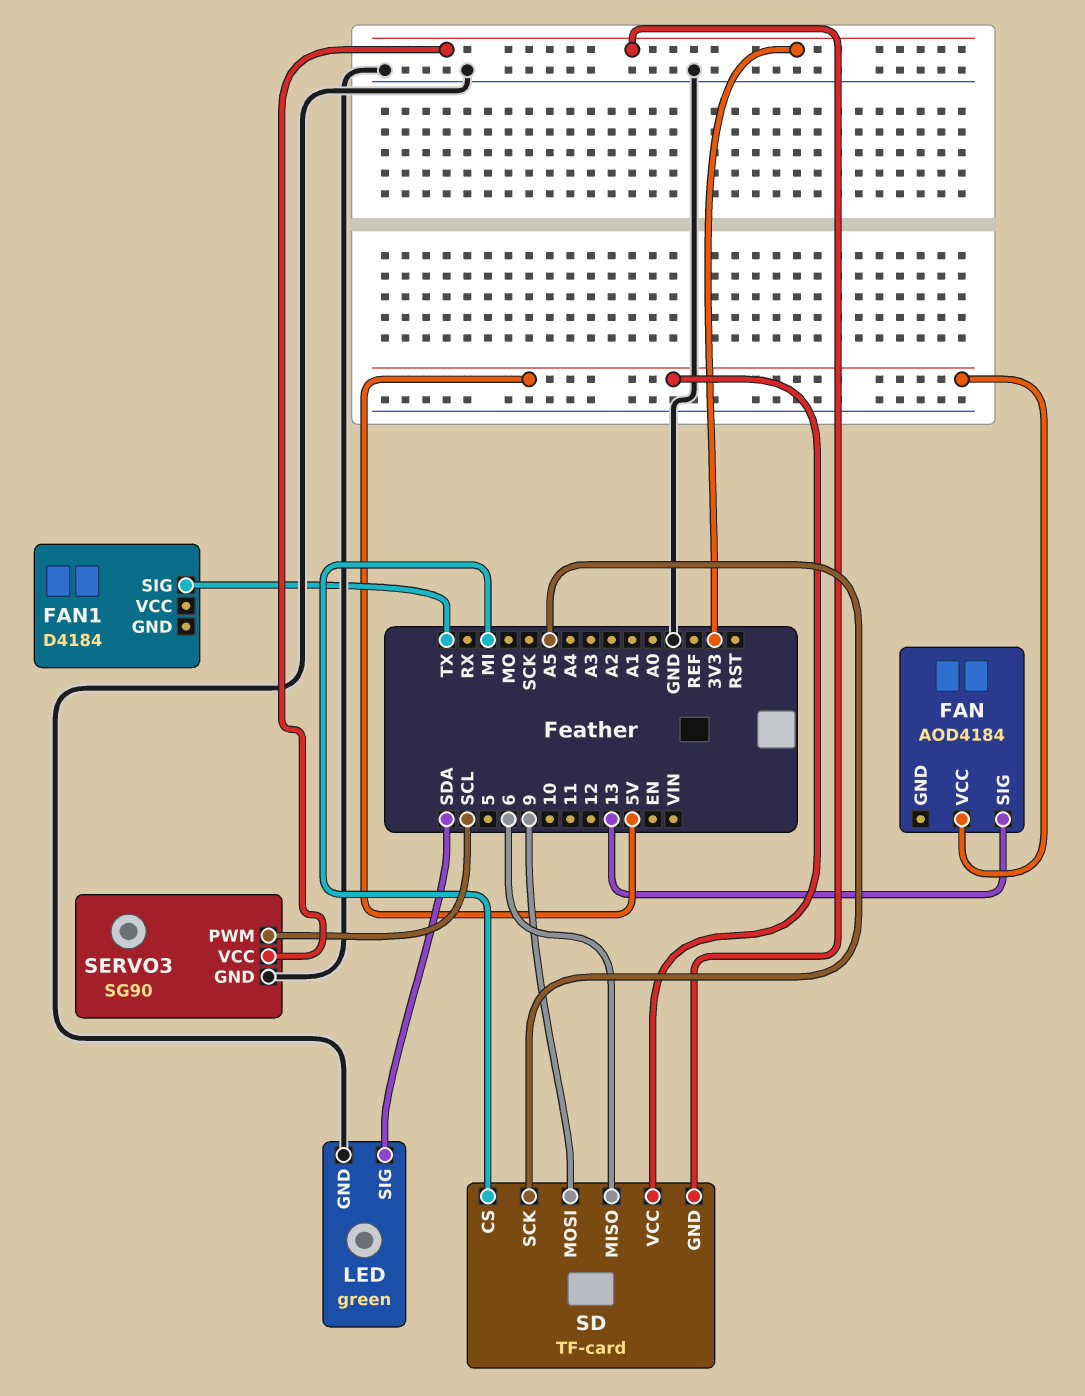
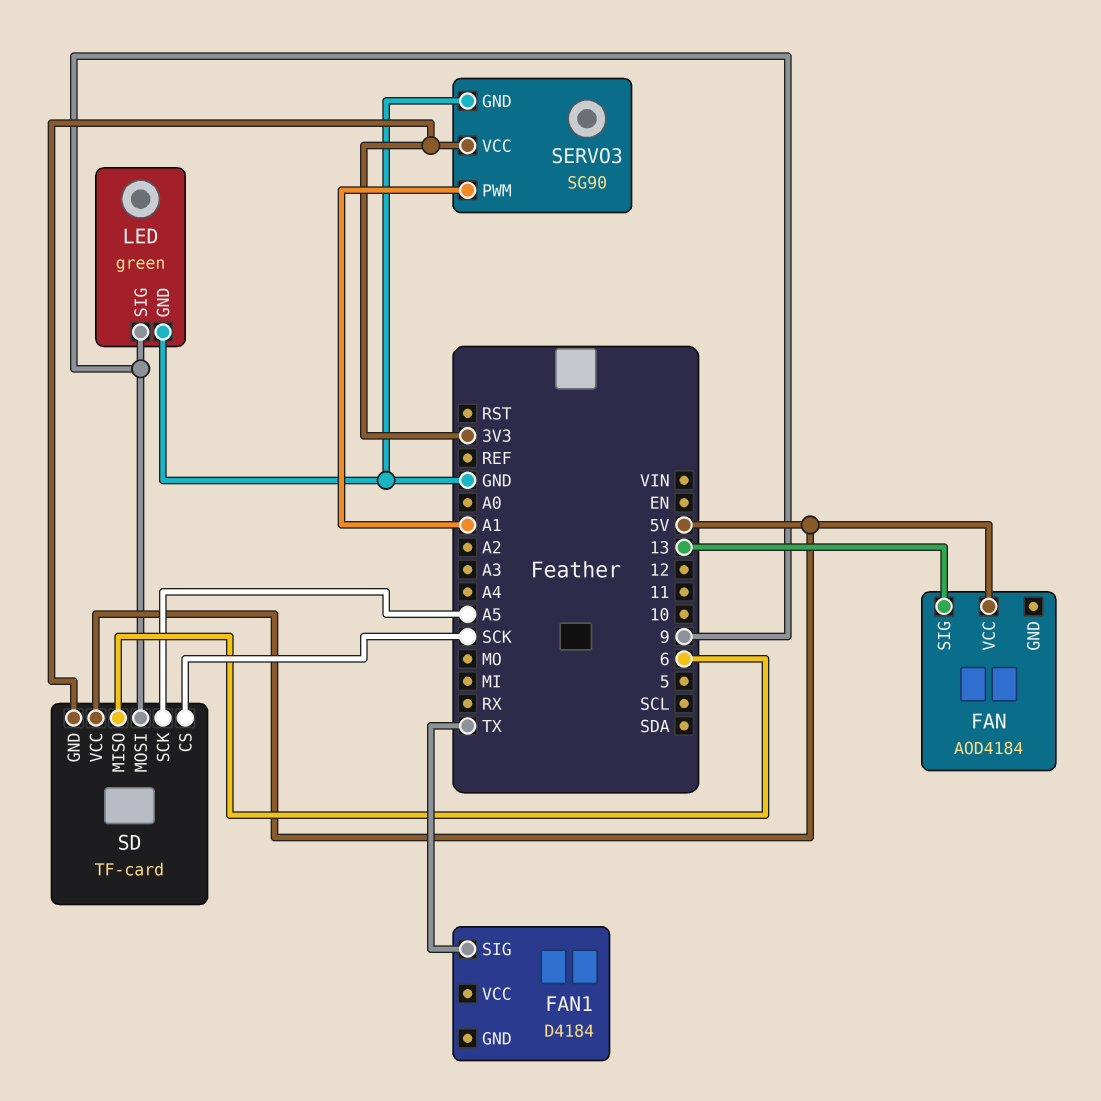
LED pin SIG: SDA -> 9
SD pin CS: MI -> SCK
SERVO3 pin PWM: SCL -> A1

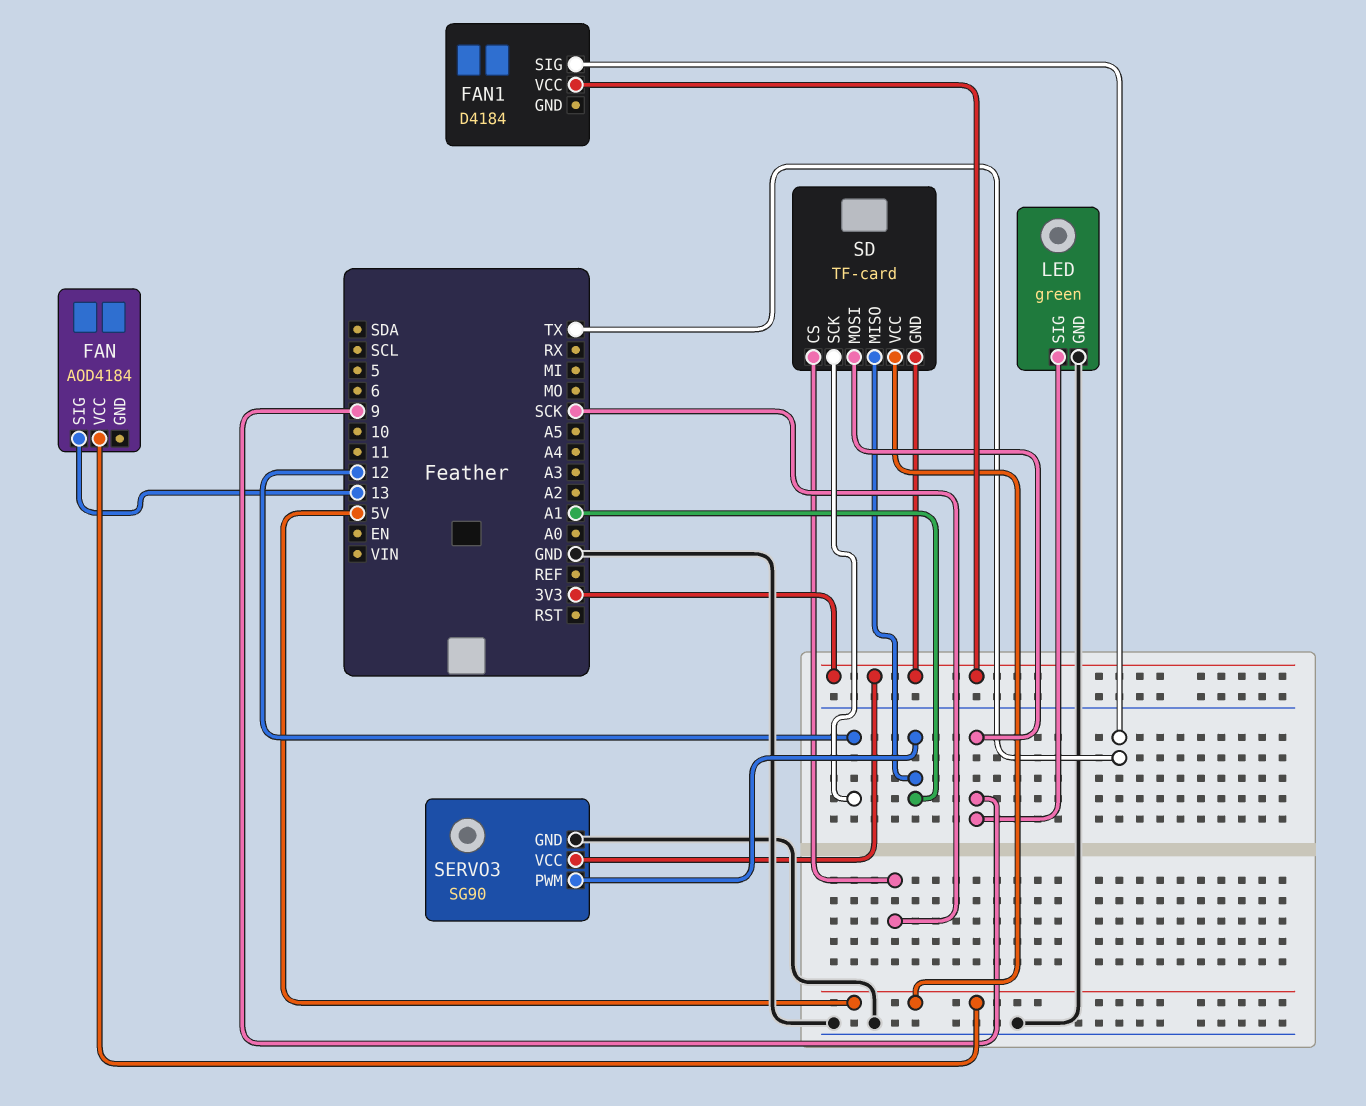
FAN1 pin VCC: none -> 3V3
SD pin MISO: 6 -> A1
SD pin SCK: A5 -> 12

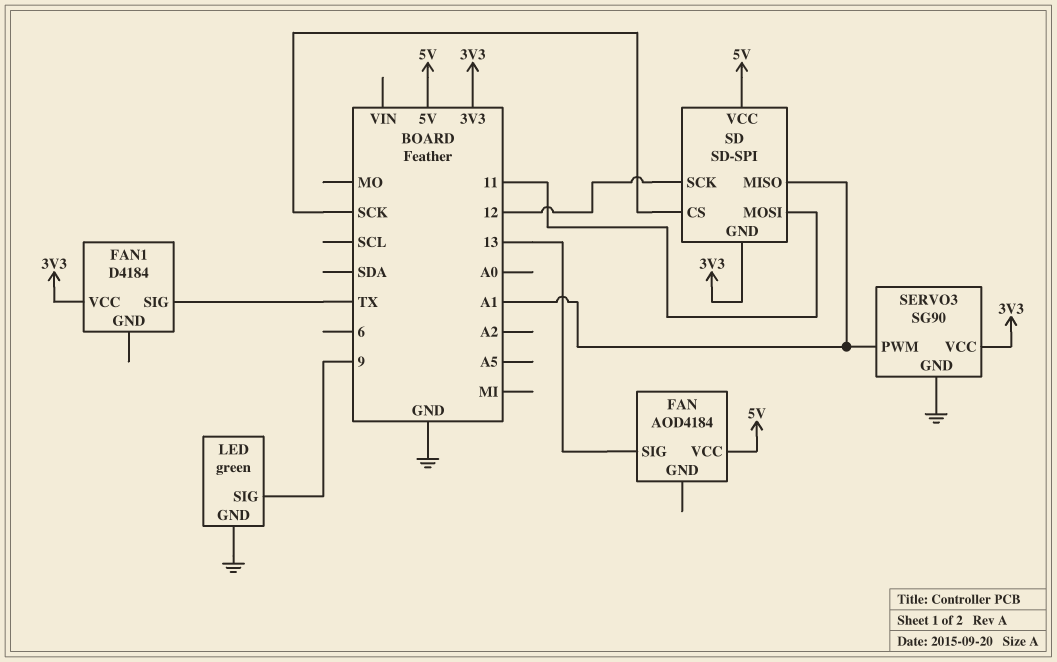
SD: TF-card -> SD-SPI
SD pin MOSI: 9 -> 11

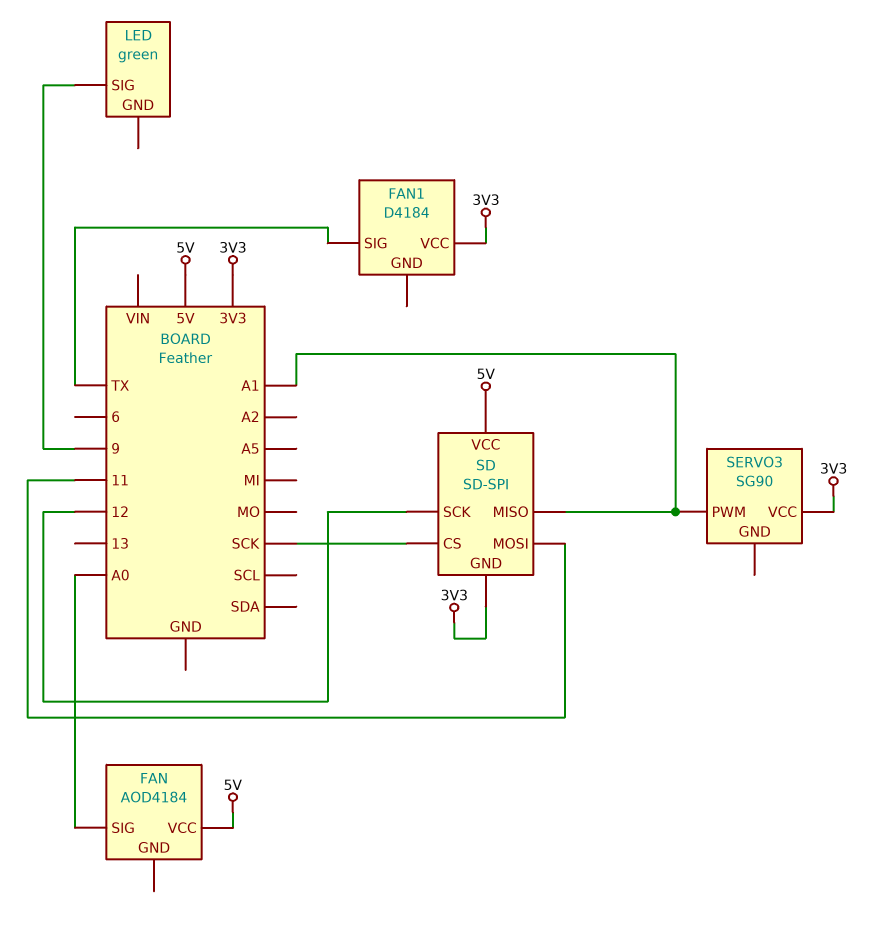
FAN pin SIG: 13 -> A0
LED pin GND: GND -> none
SERVO3 pin GND: GND -> none

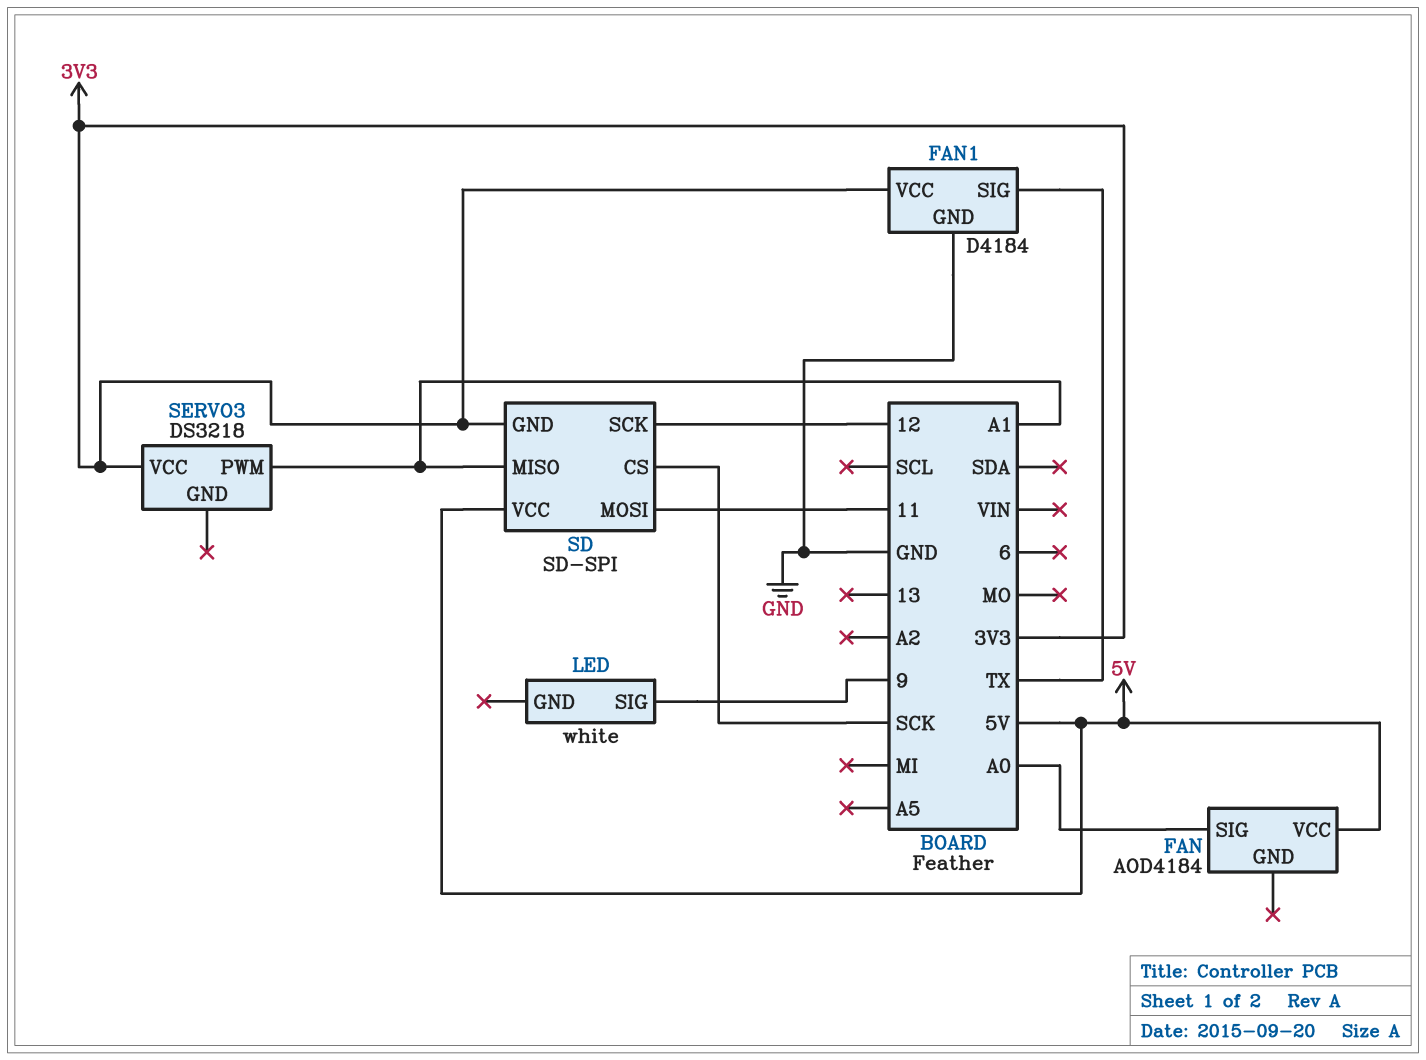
FAN1 pin GND: none -> GND
LED: green -> white
SERVO3: SG90 -> DS3218

